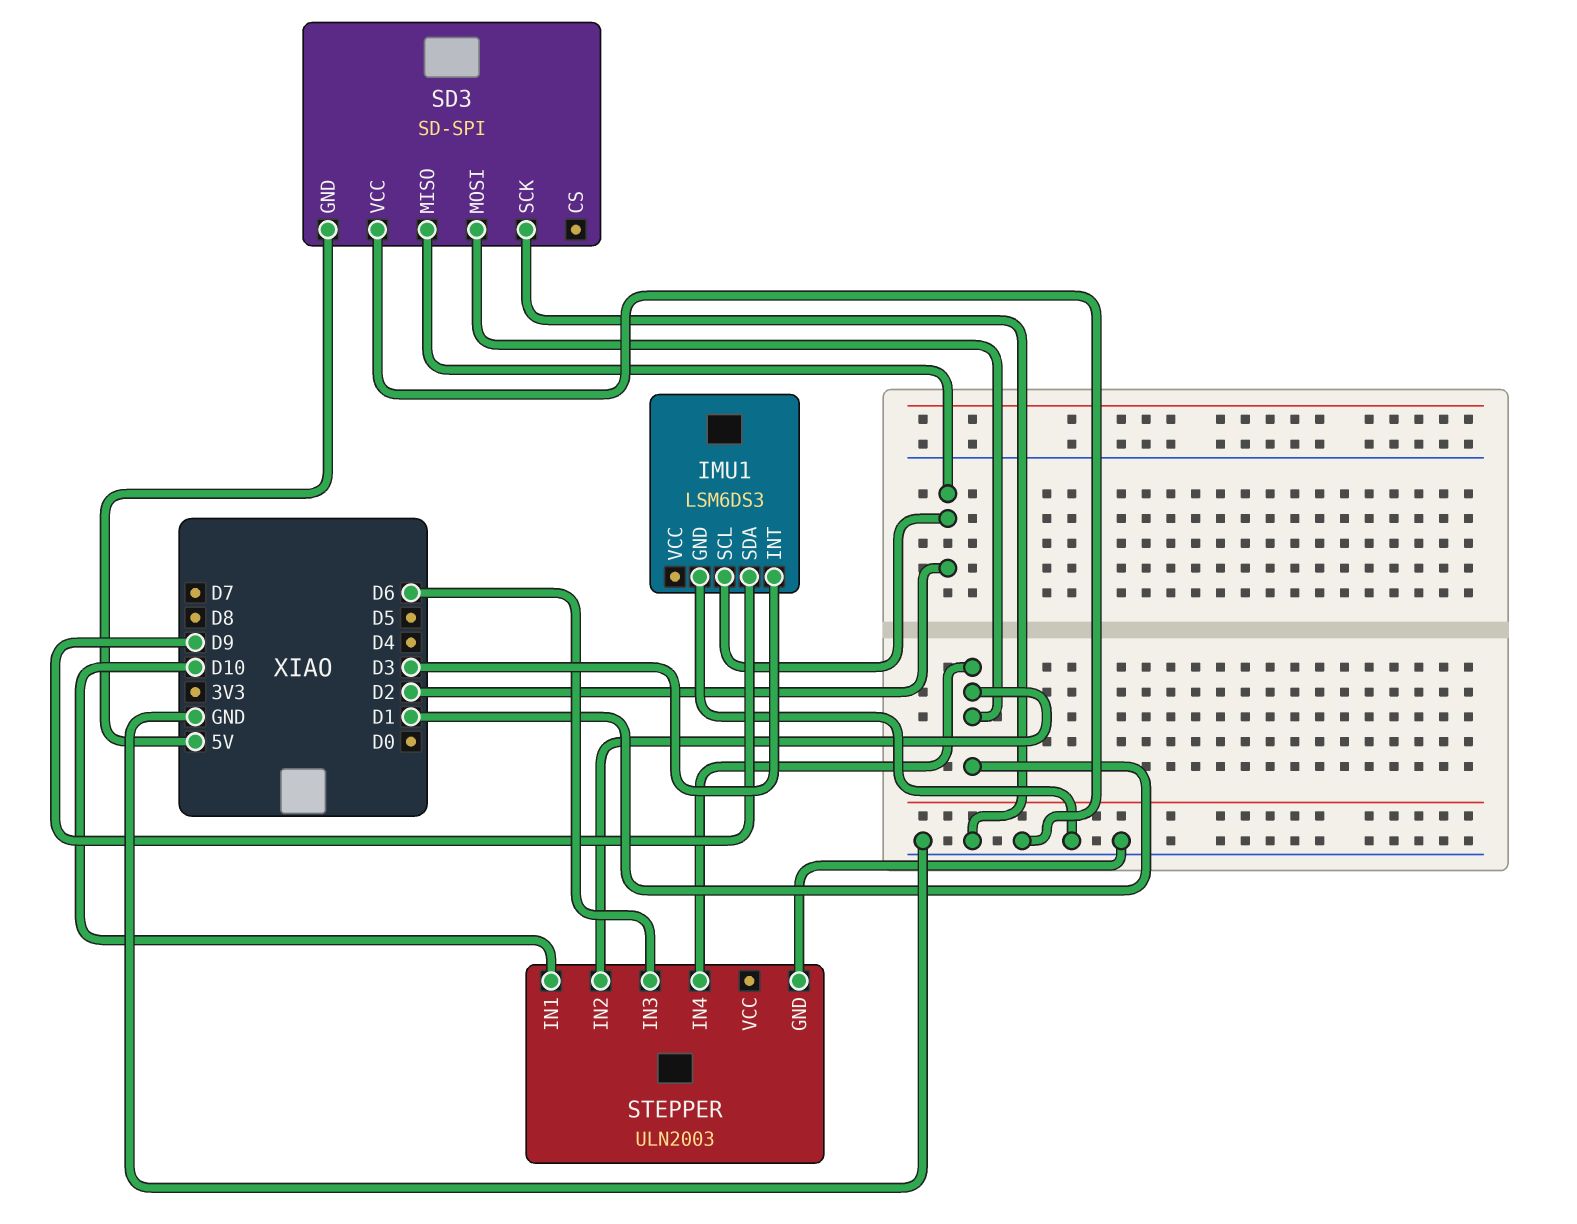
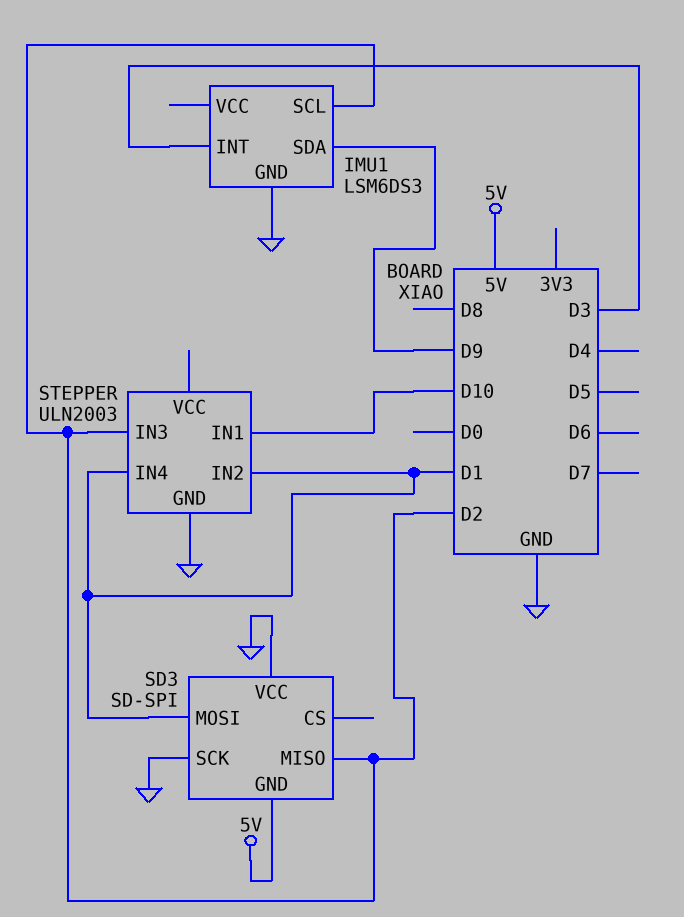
STEPPER pin IN3: D6 -> D2

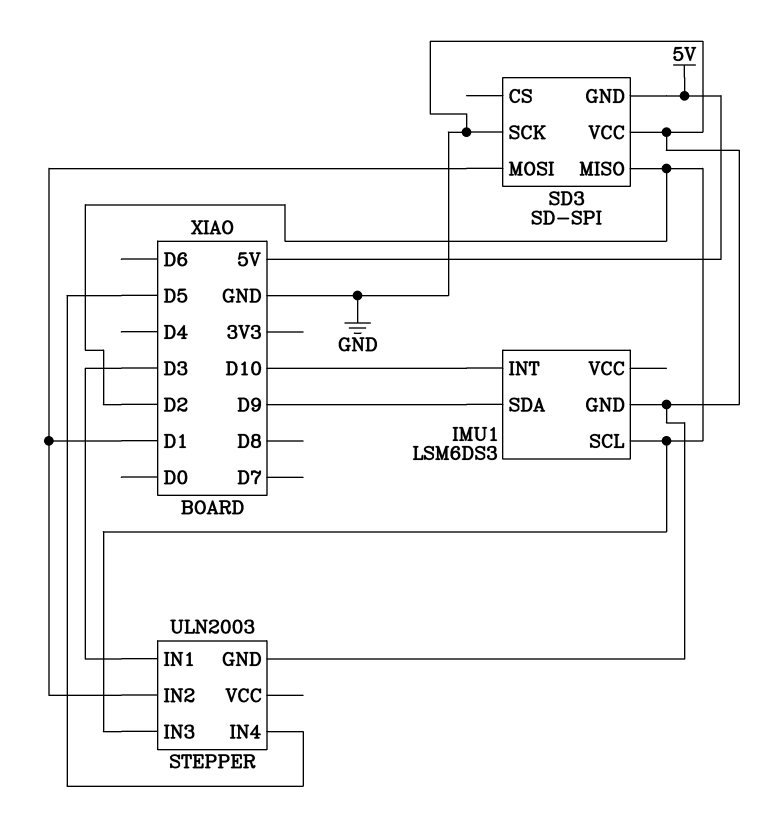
IMU1 pin INT: D3 -> D10
STEPPER pin IN1: D10 -> D3
STEPPER pin IN4: D1 -> D5

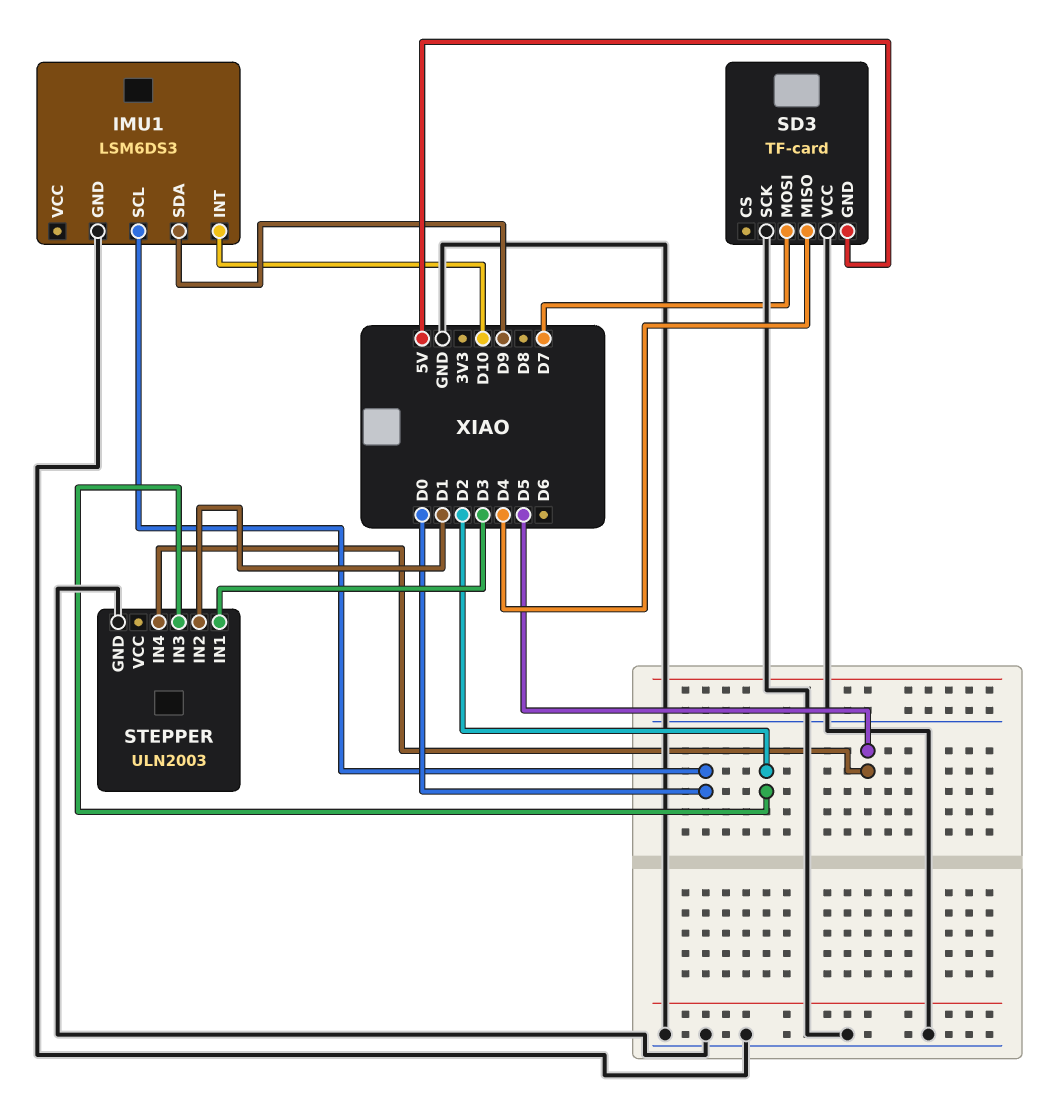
IMU1 pin SCL: D2 -> D0
SD3: SD-SPI -> TF-card
SD3 pin MISO: D2 -> D4
SD3 pin MOSI: D1 -> D7

